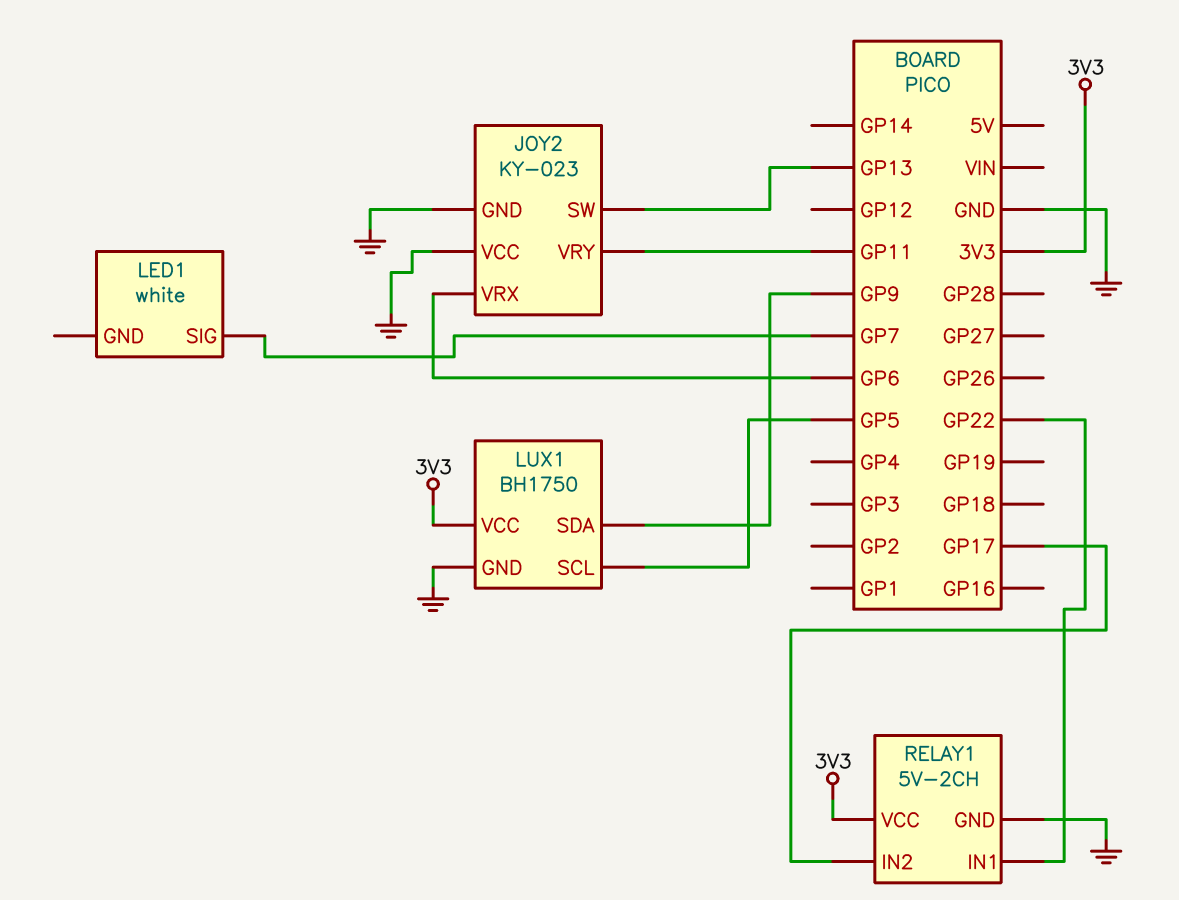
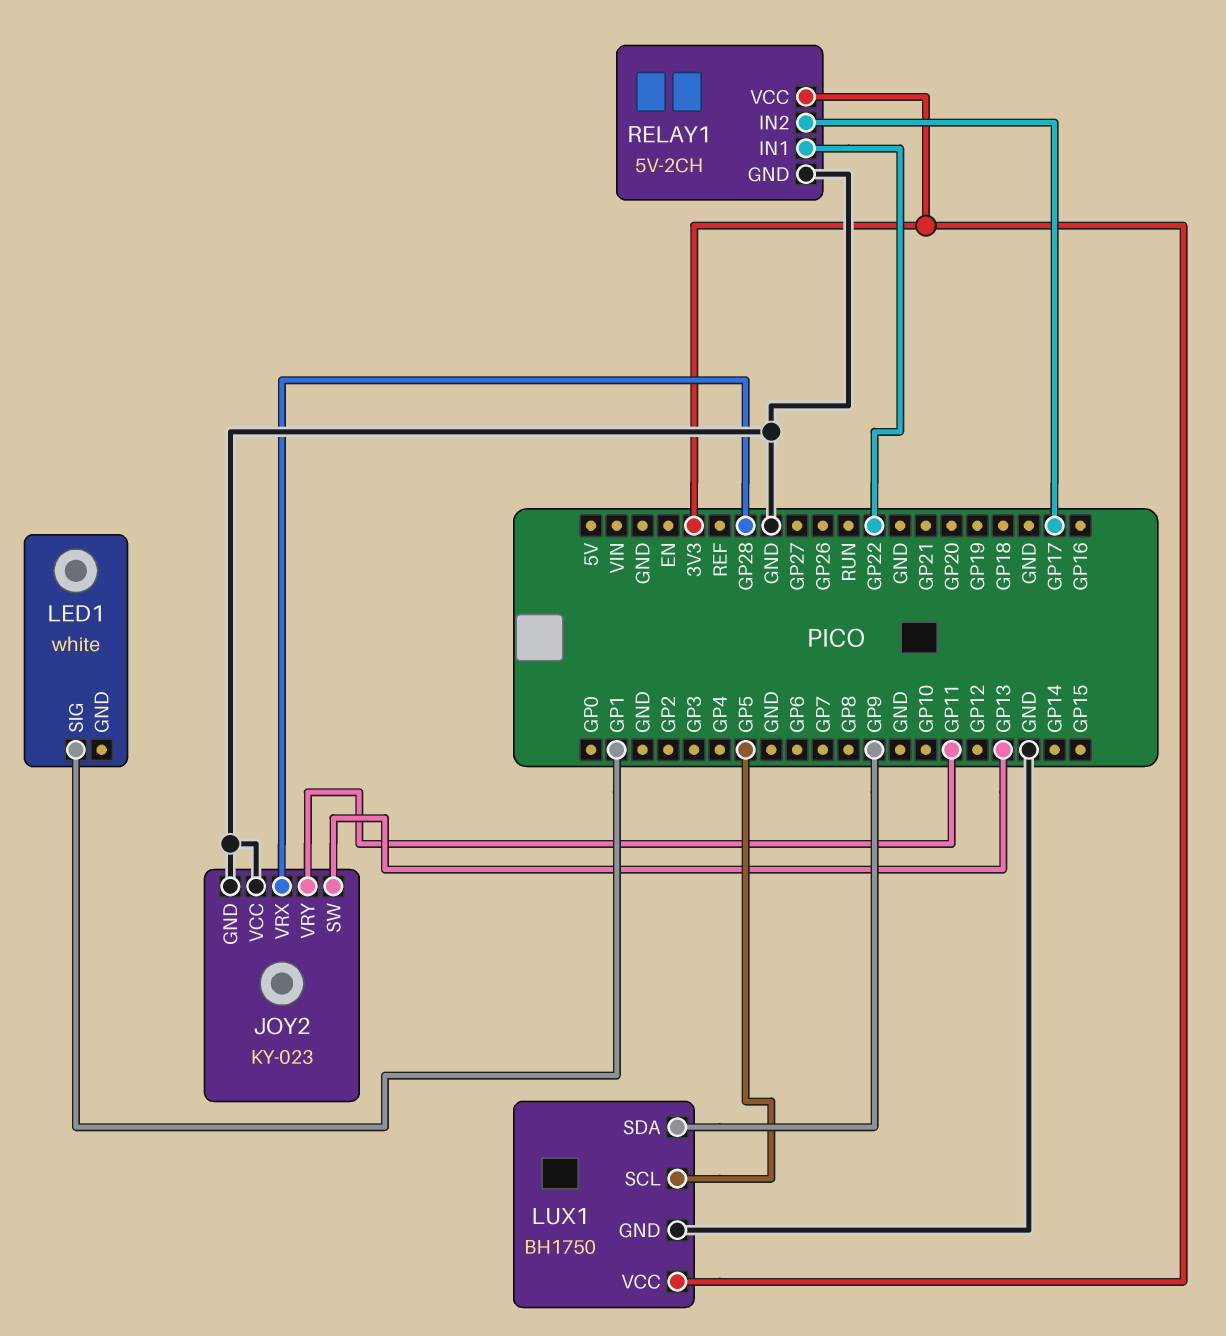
JOY2 pin VRX: GP6 -> GP28
LED1 pin SIG: GP7 -> GP1

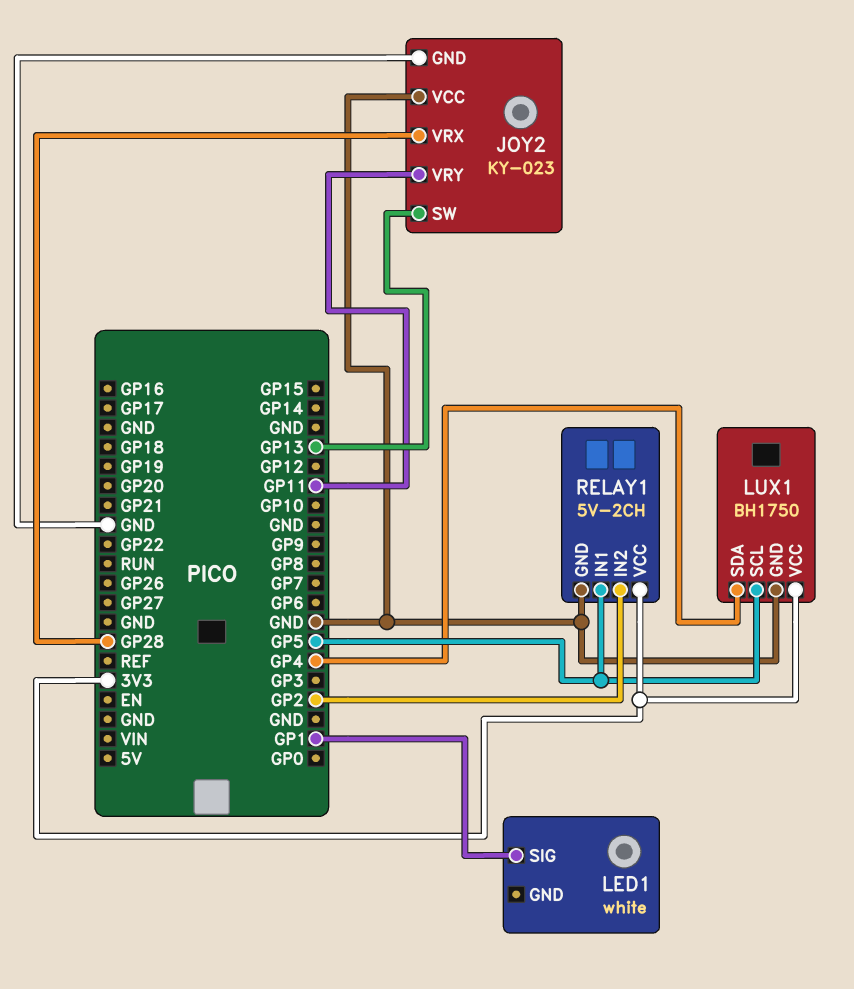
LUX1 pin SDA: GP9 -> GP4
RELAY1 pin IN1: GP22 -> GP5
RELAY1 pin IN2: GP17 -> GP2

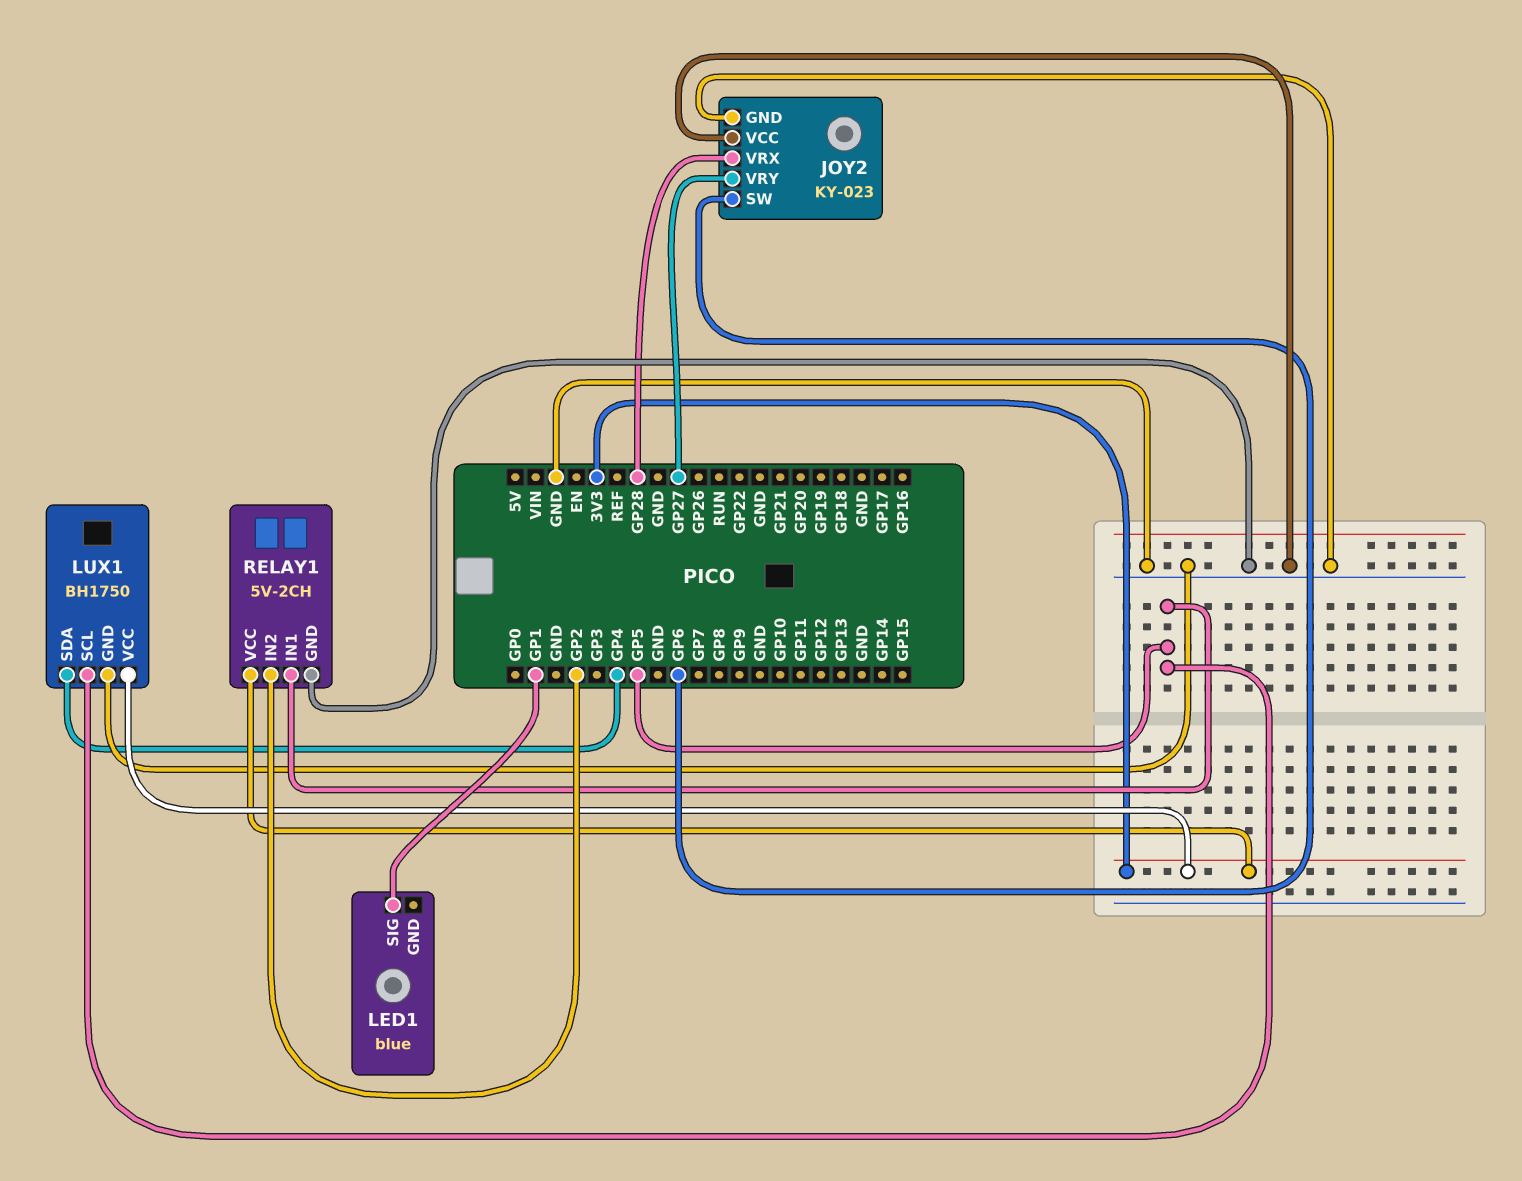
JOY2 pin SW: GP13 -> GP6
JOY2 pin VRY: GP11 -> GP27
LED1: white -> blue

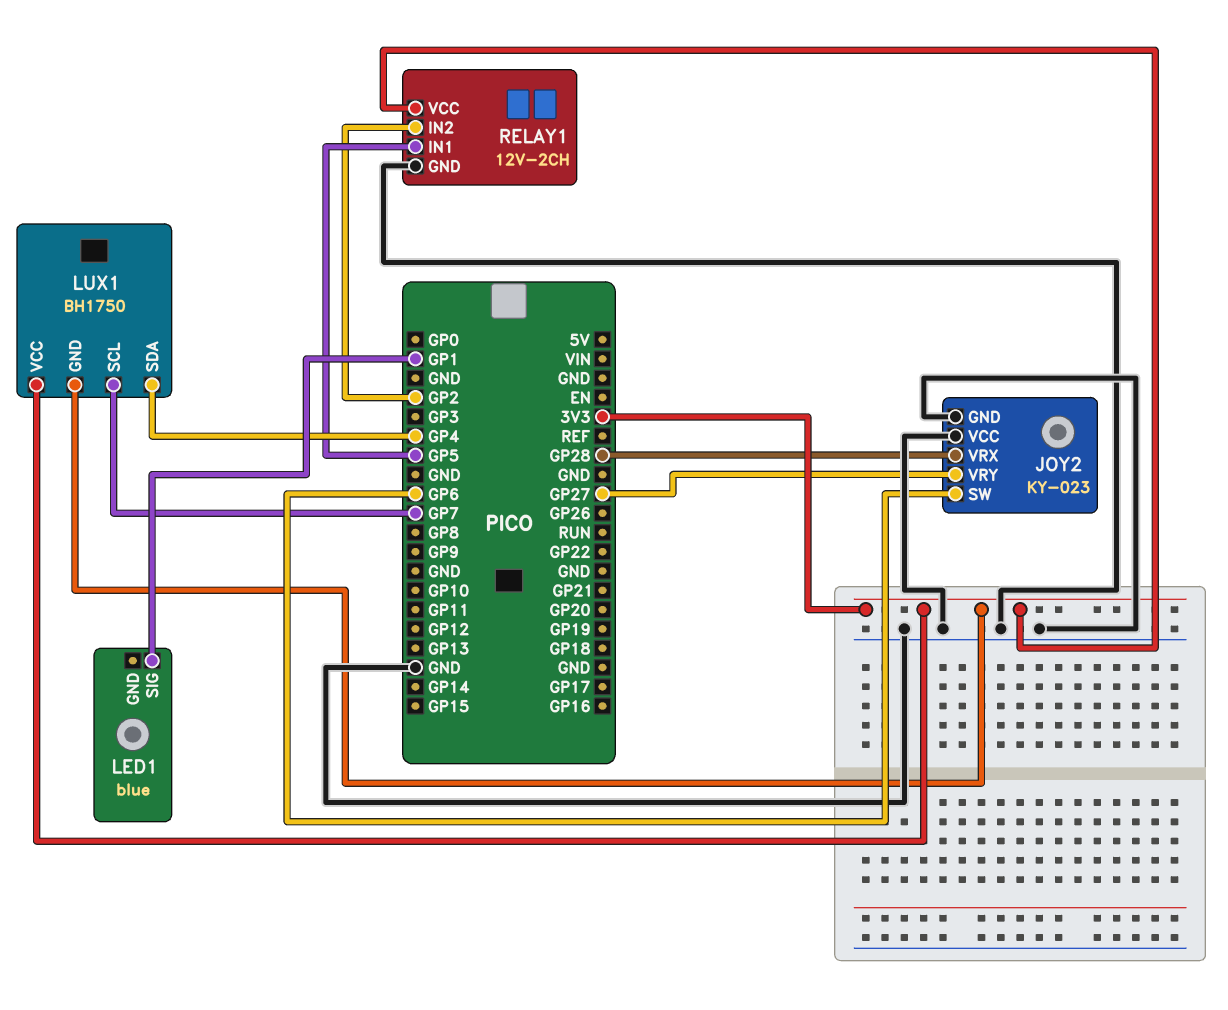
LUX1 pin GND: GND -> 3V3
LUX1 pin SCL: GP5 -> GP7
RELAY1: 5V-2CH -> 12V-2CH

